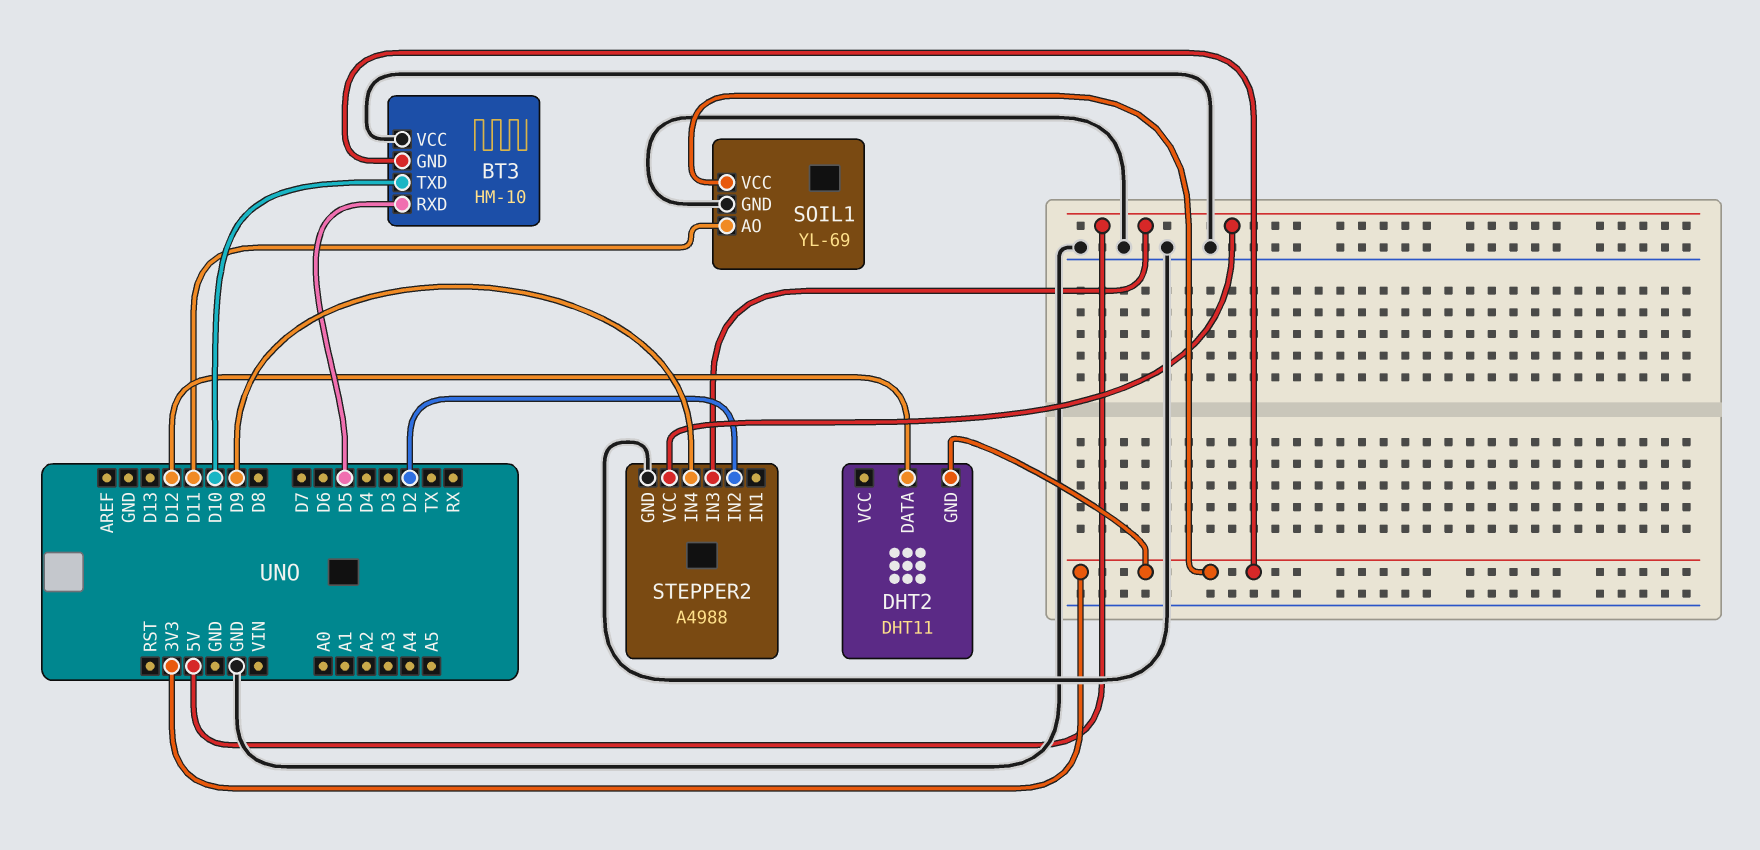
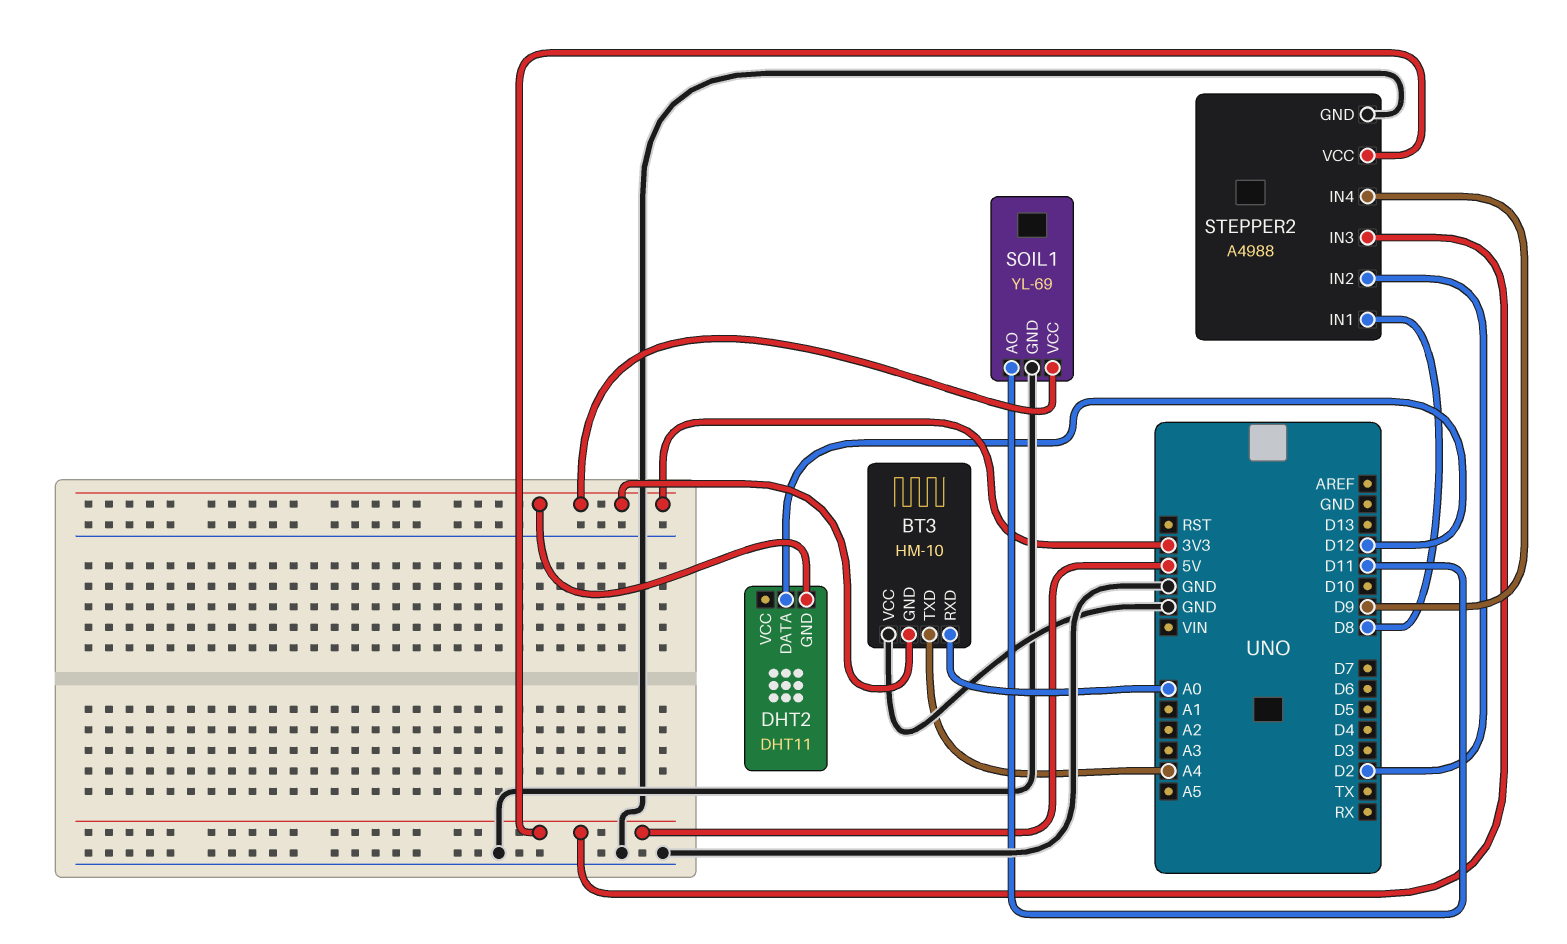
BT3 pin RXD: D5 -> A0
BT3 pin TXD: D10 -> A4
STEPPER2 pin IN1: none -> D8

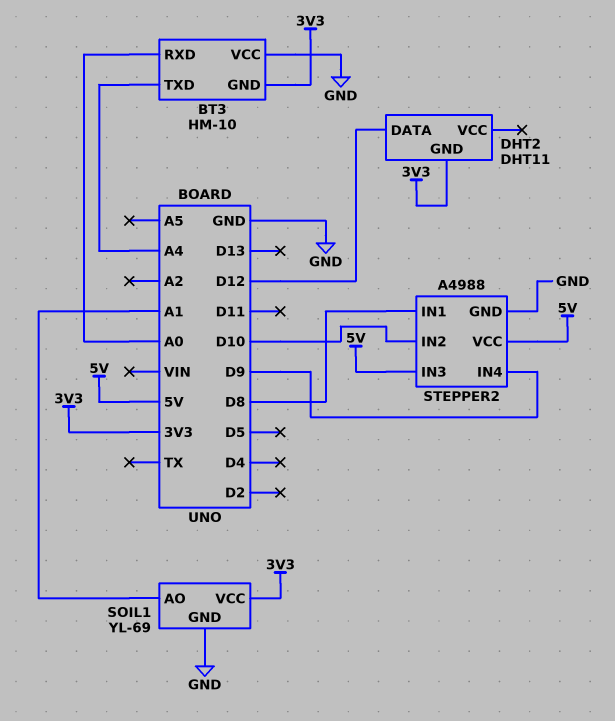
SOIL1 pin AO: D11 -> A1
STEPPER2 pin IN2: D2 -> D10

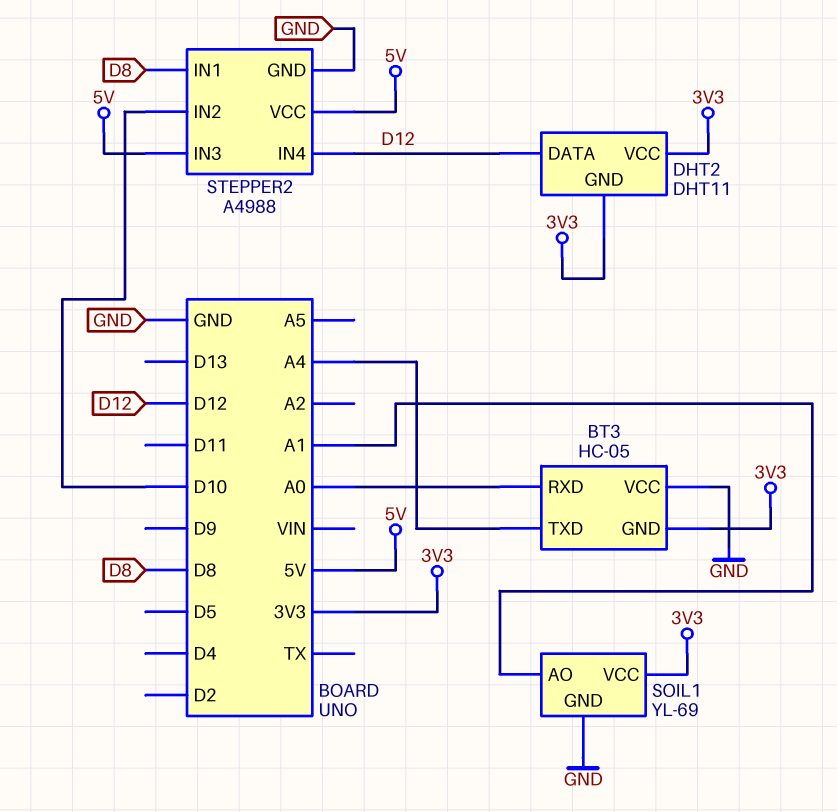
BT3: HM-10 -> HC-05
DHT2 pin VCC: none -> 3V3
STEPPER2 pin IN4: D9 -> D12

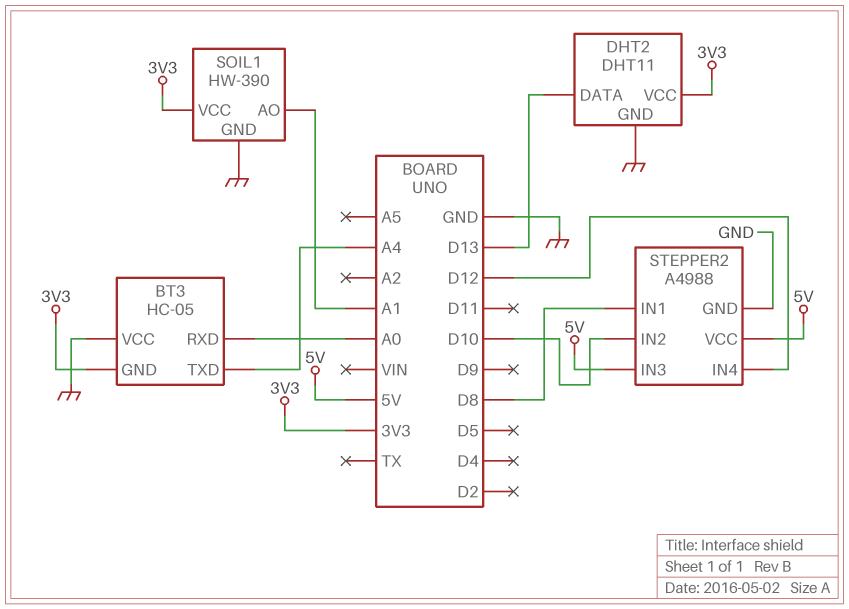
DHT2 pin DATA: D12 -> D13
DHT2 pin GND: 3V3 -> GND
SOIL1: YL-69 -> HW-390

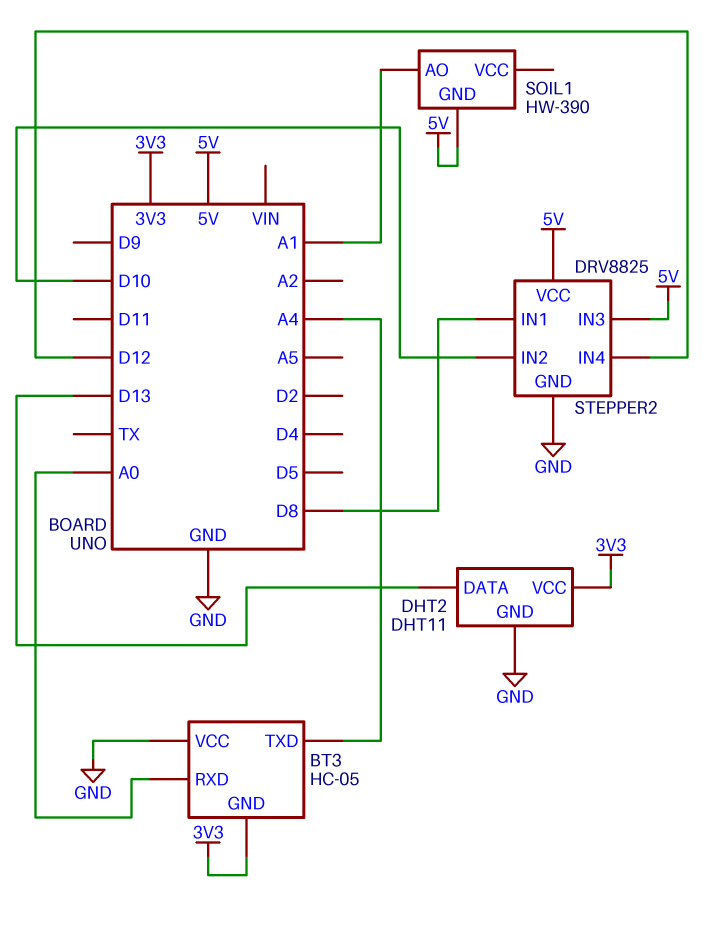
SOIL1 pin GND: GND -> 5V
SOIL1 pin VCC: 3V3 -> none
STEPPER2: A4988 -> DRV8825

